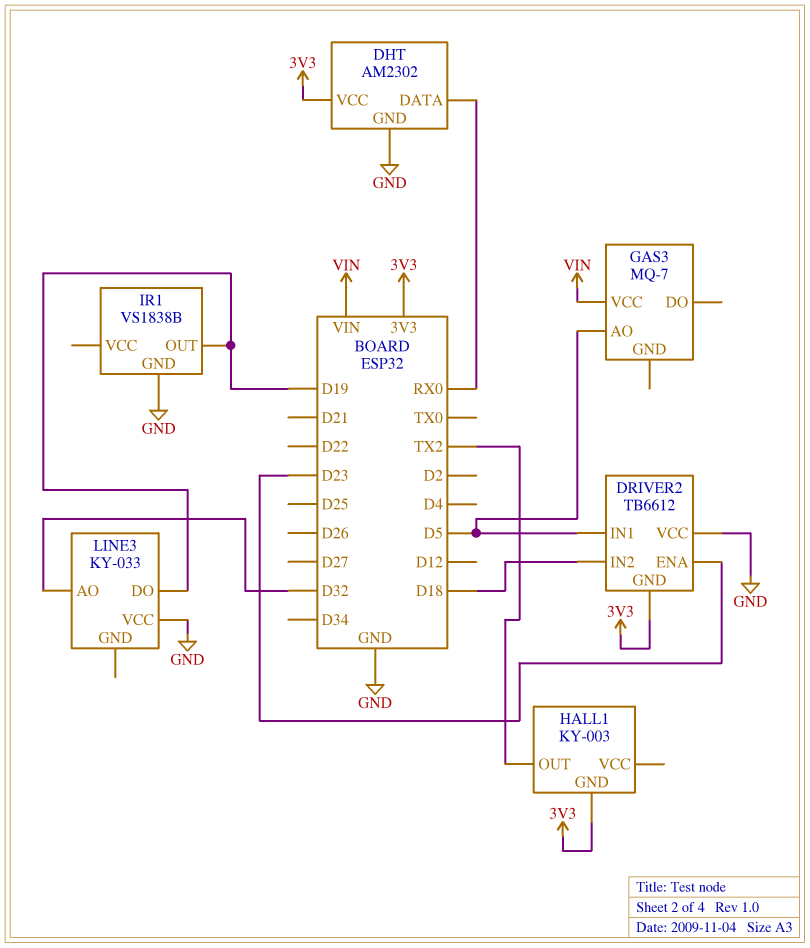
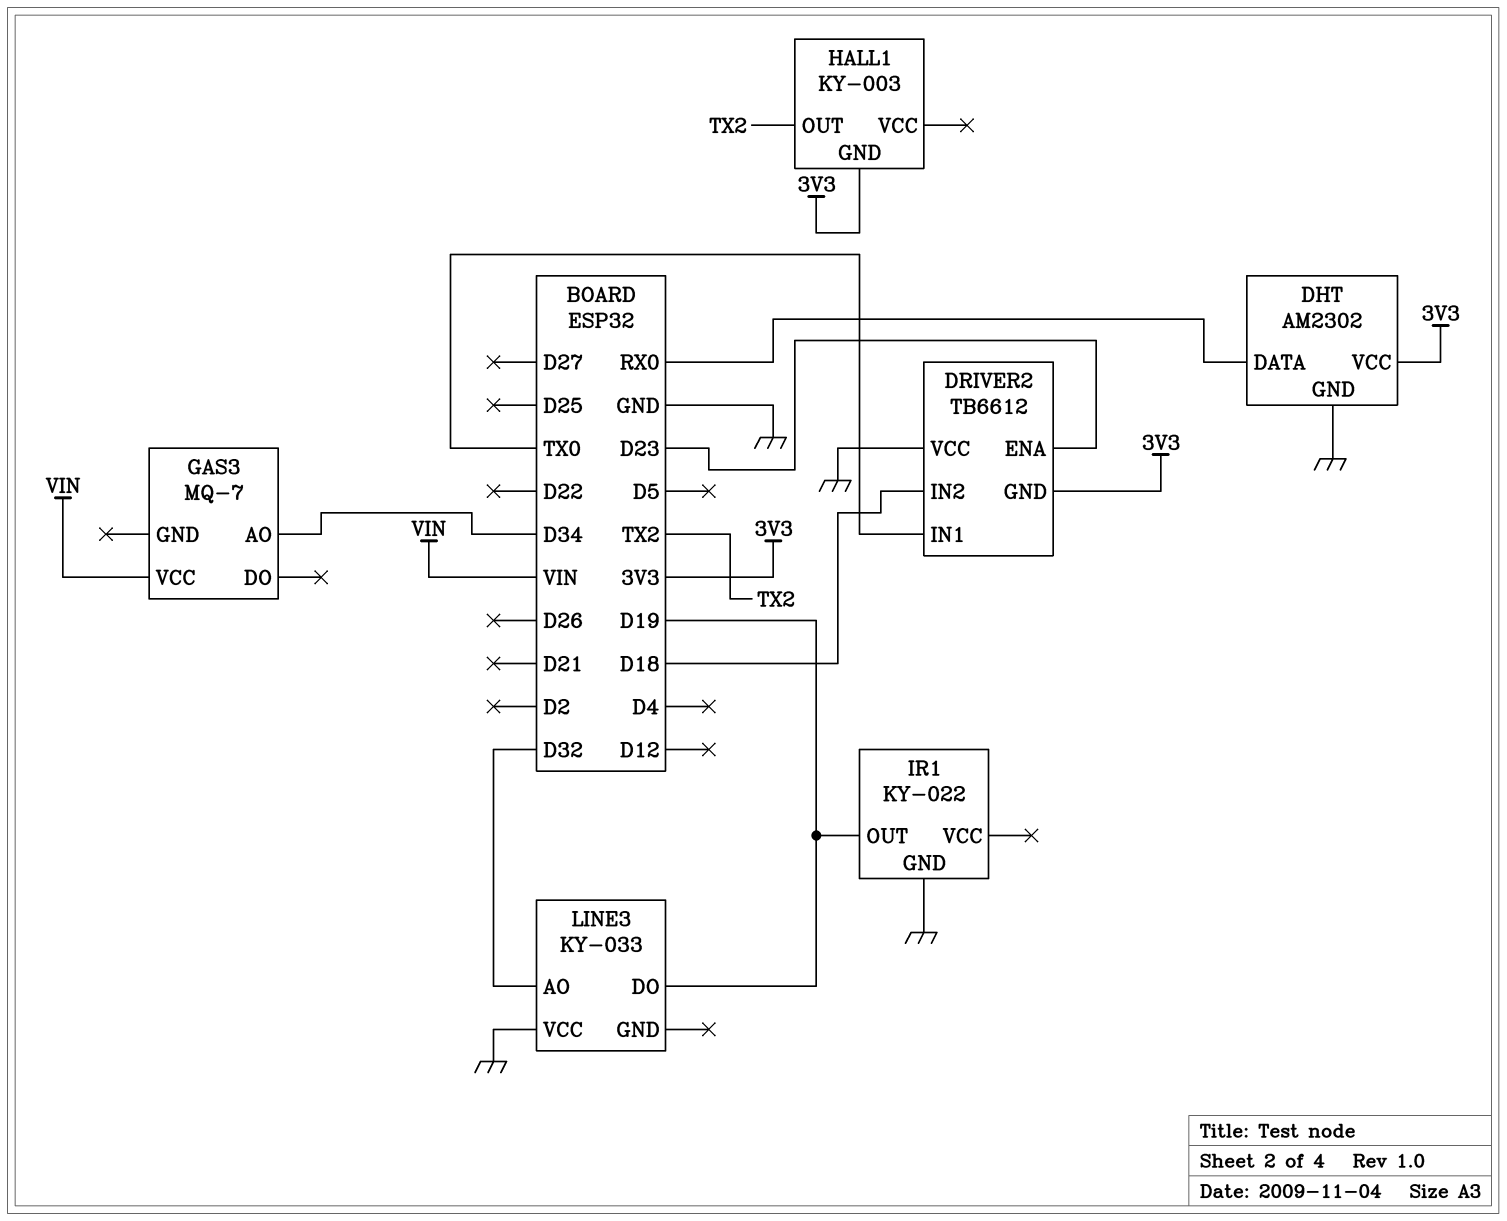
DRIVER2 pin IN1: D5 -> TX0
GAS3 pin AO: D5 -> D34
IR1: VS1838B -> KY-022

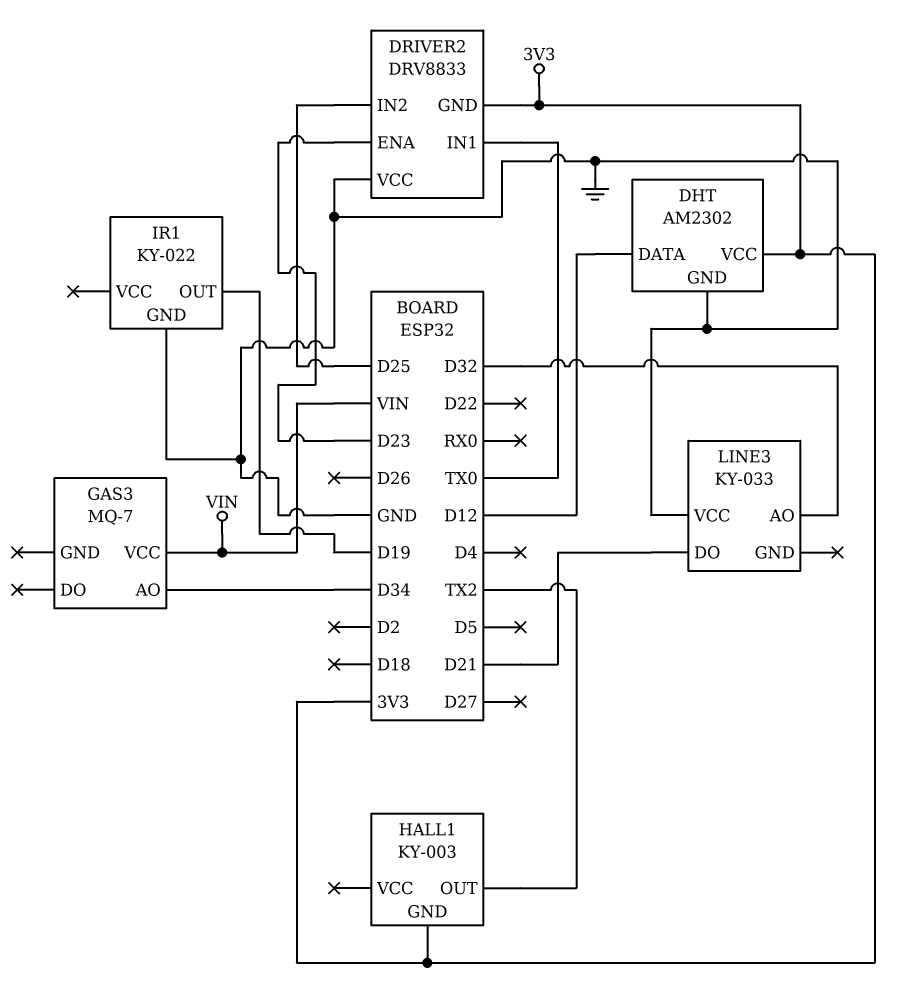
DHT pin DATA: RX0 -> D12
DRIVER2: TB6612 -> DRV8833
DRIVER2 pin IN2: D18 -> D25
LINE3 pin DO: D19 -> D21

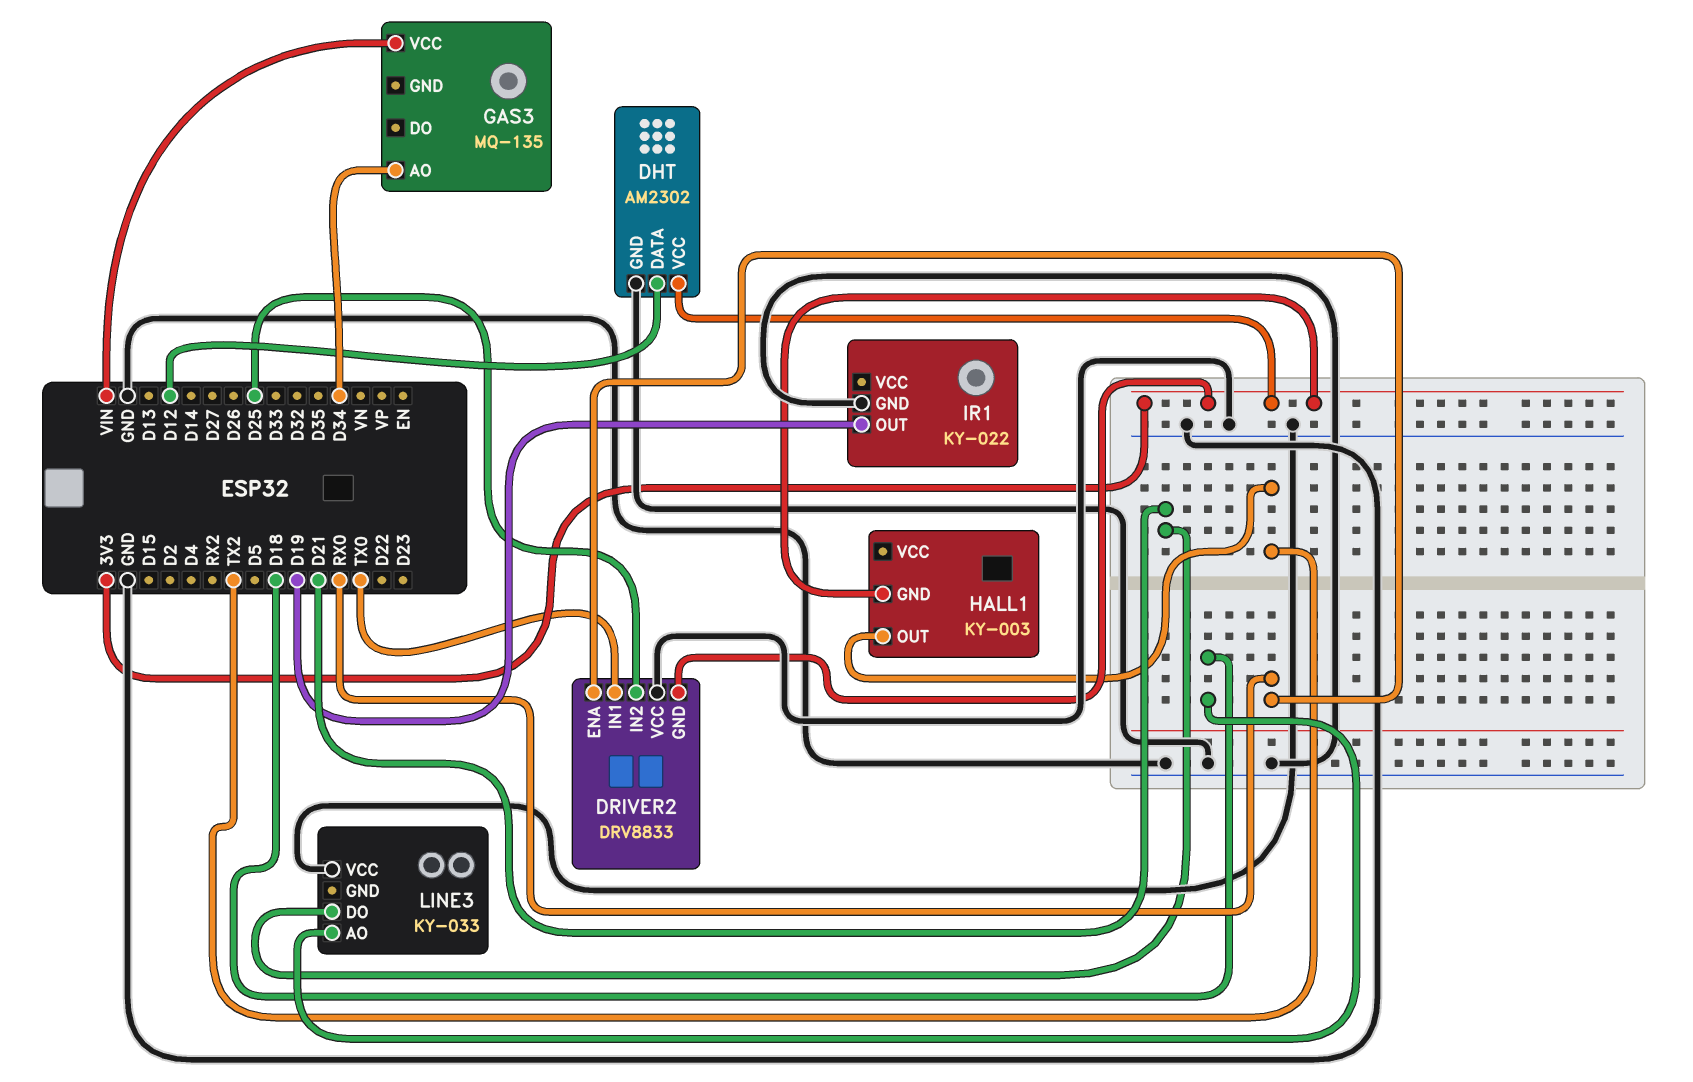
DRIVER2 pin ENA: D23 -> RX0
GAS3: MQ-7 -> MQ-135
LINE3 pin AO: D32 -> D18

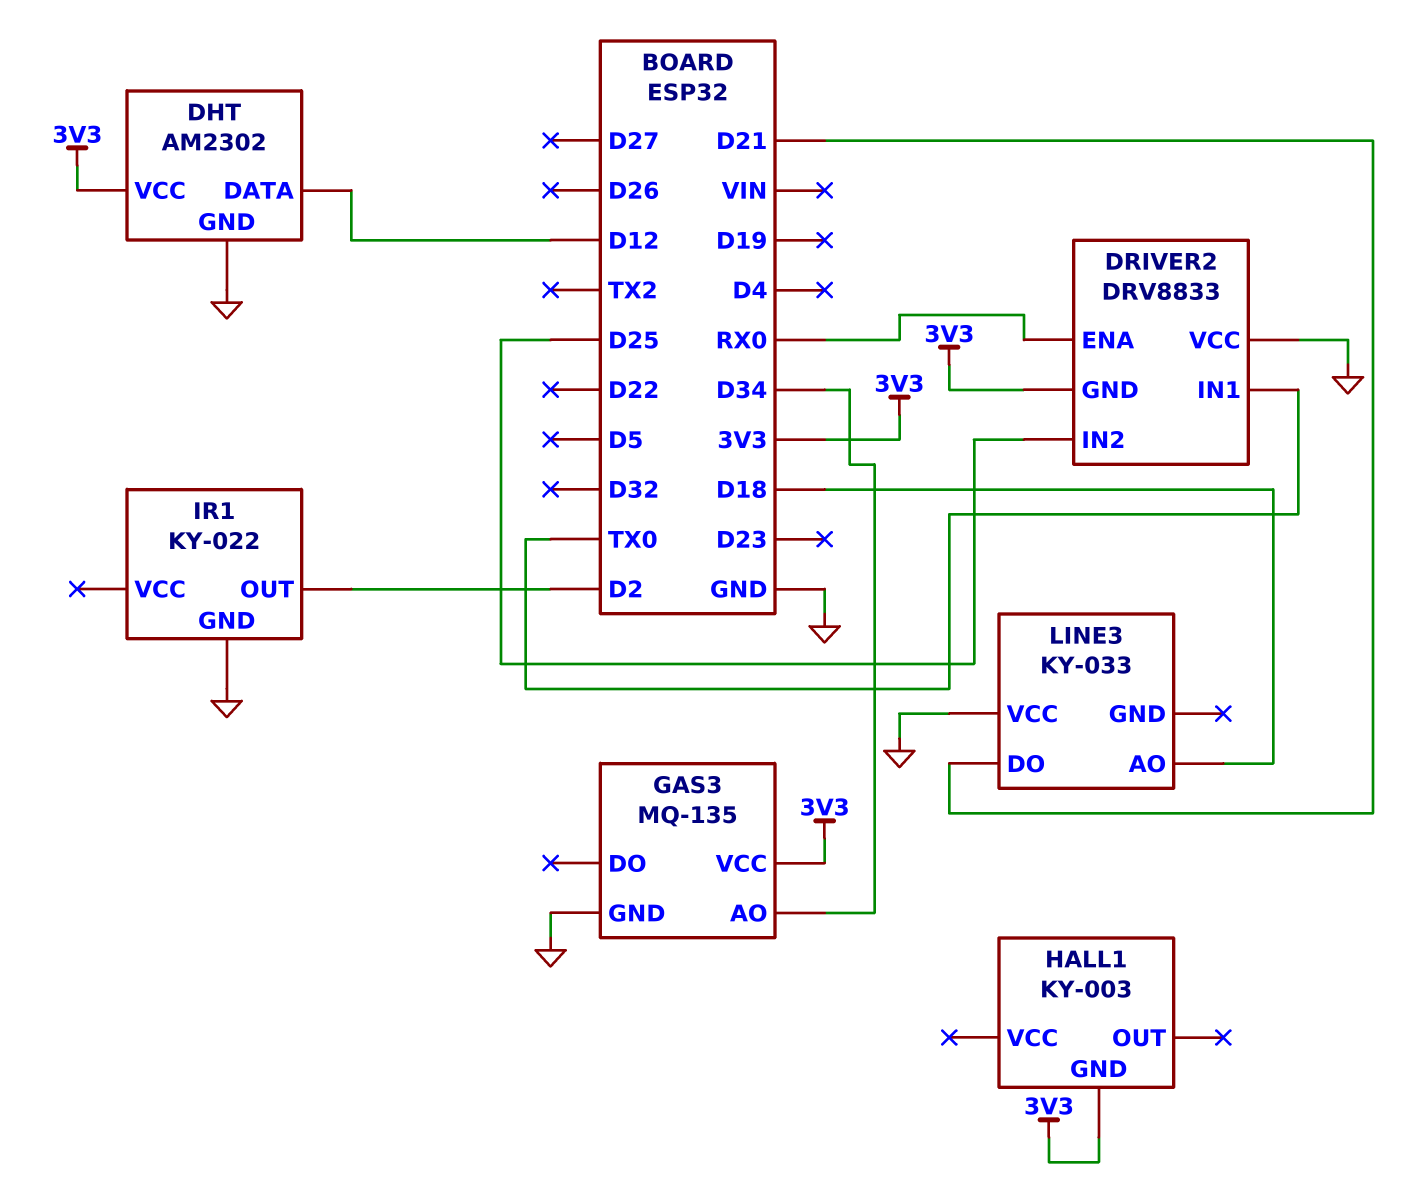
GAS3 pin GND: none -> GND
GAS3 pin VCC: VIN -> 3V3
HALL1 pin OUT: TX2 -> none
IR1 pin OUT: D19 -> D2

